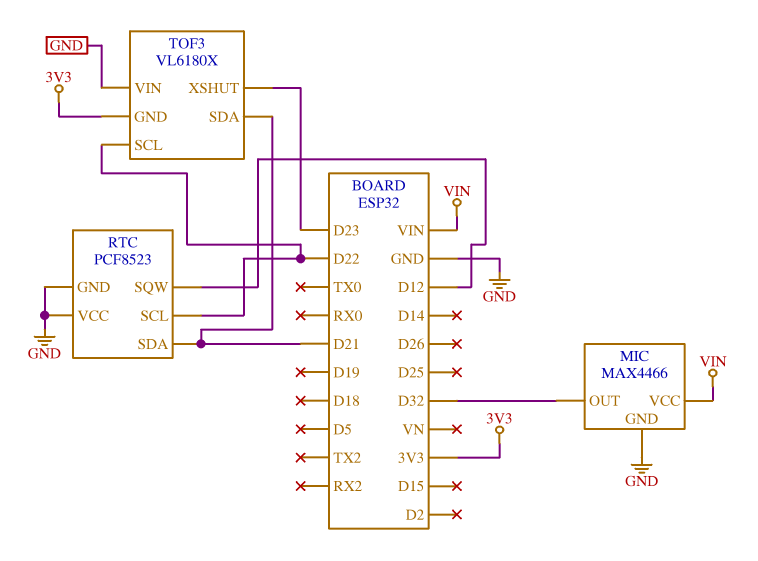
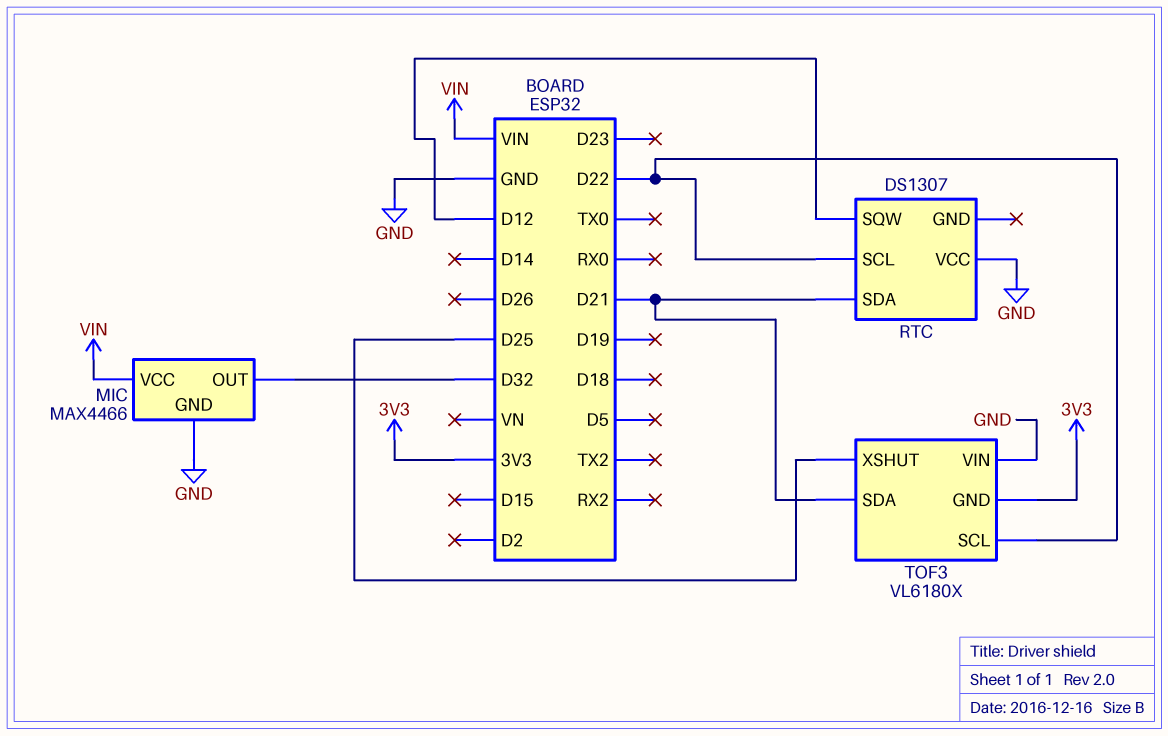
RTC: PCF8523 -> DS1307
RTC pin GND: GND -> none
TOF3 pin XSHUT: D23 -> D25

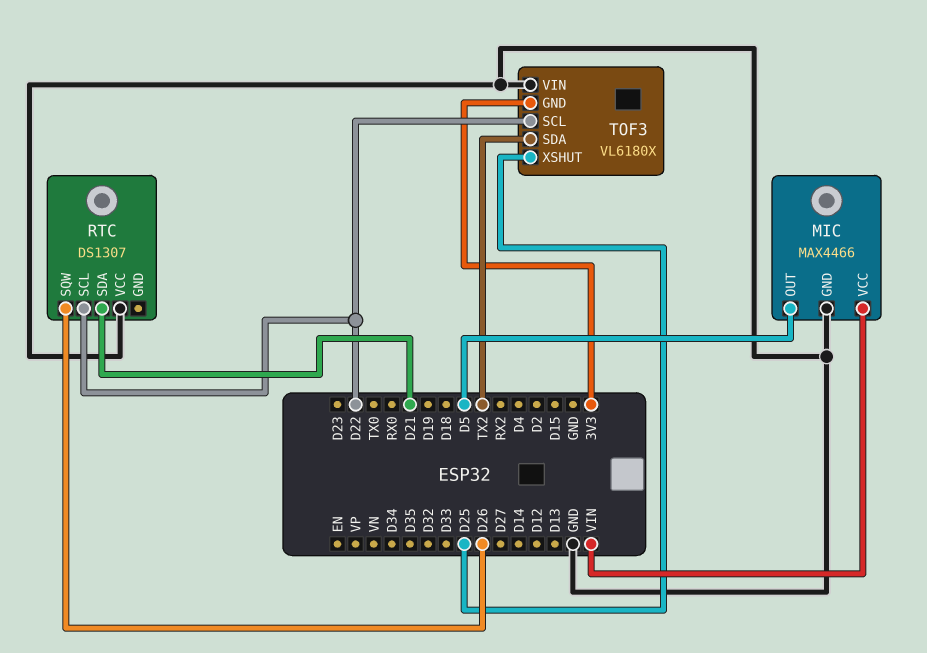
MIC pin OUT: D32 -> D5
RTC pin SQW: D12 -> D26
TOF3 pin SDA: D21 -> TX2

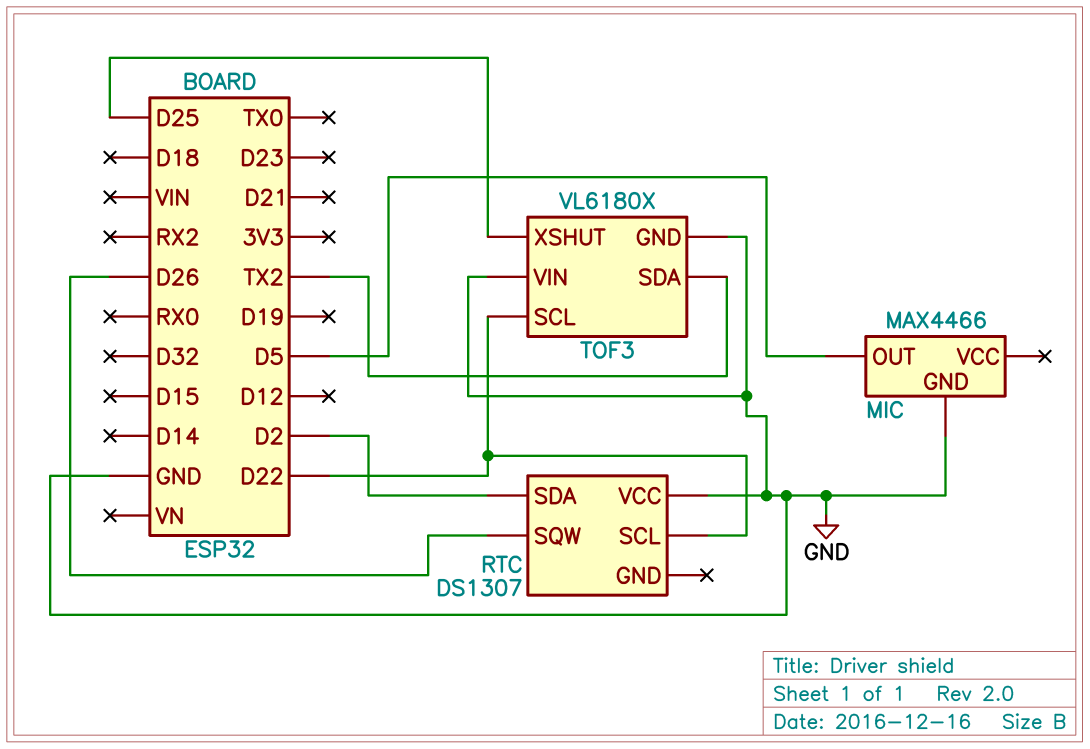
MIC pin VCC: VIN -> none
RTC pin SDA: D21 -> D2
TOF3 pin GND: 3V3 -> GND

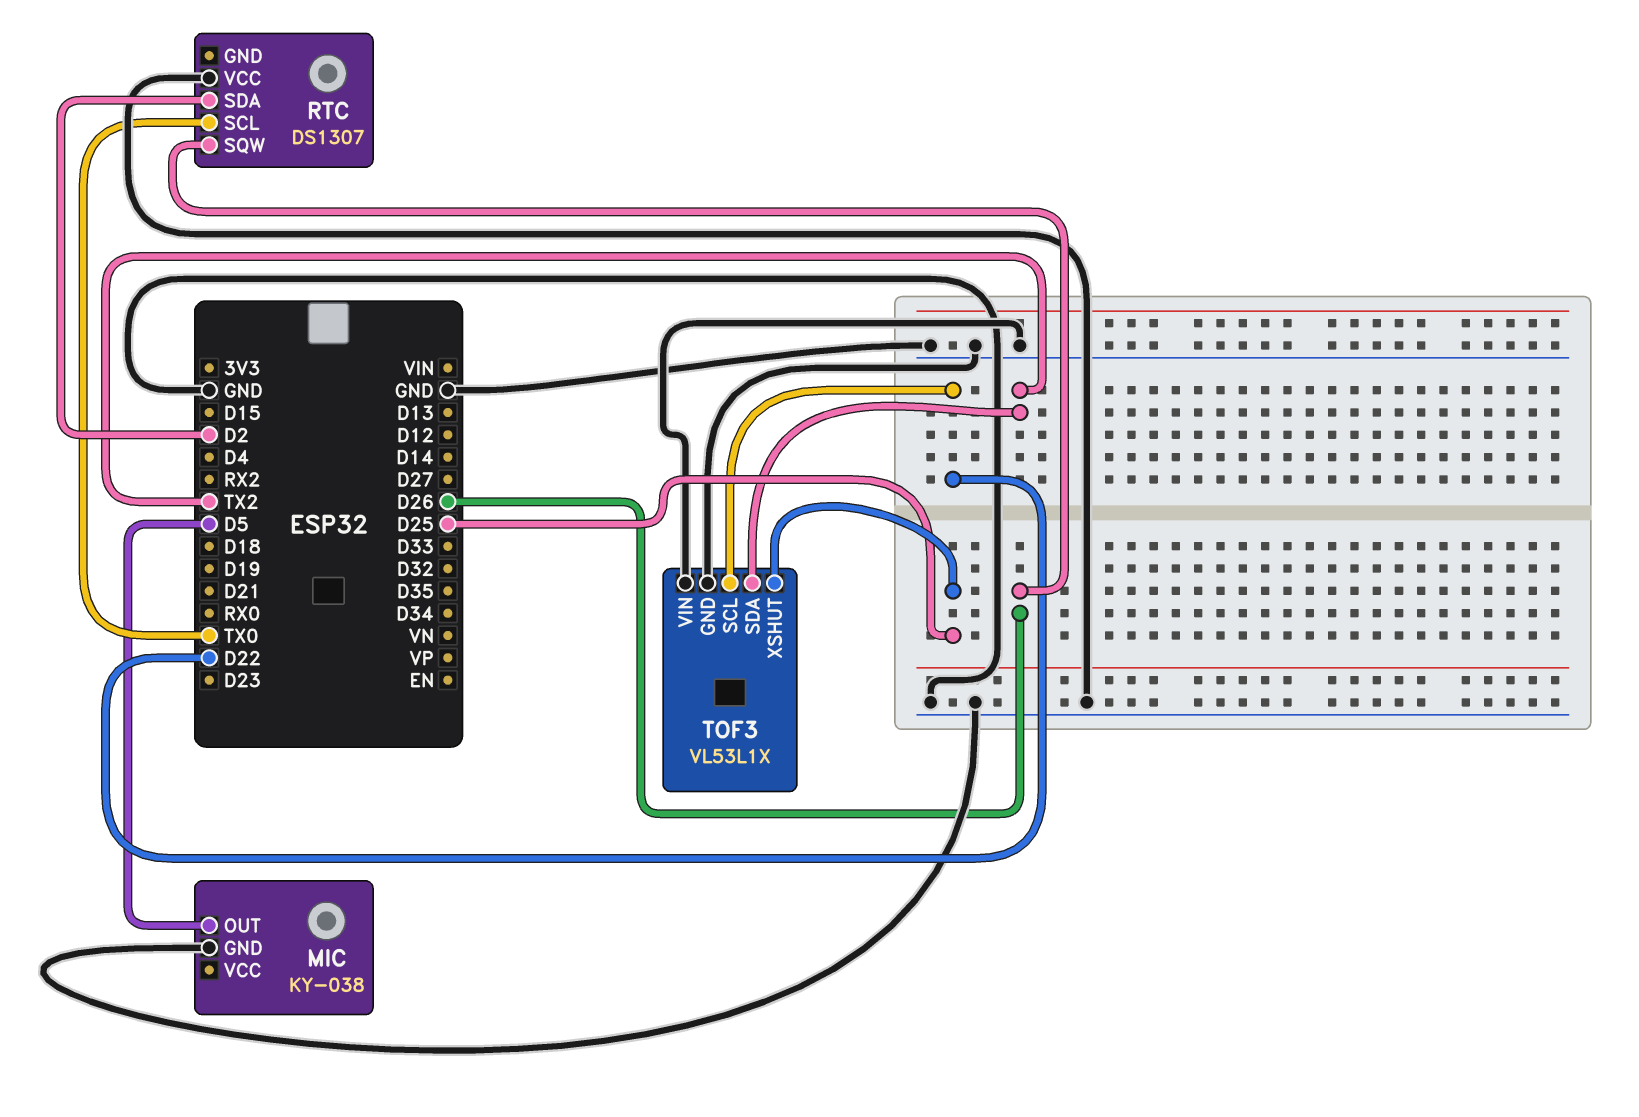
MIC: MAX4466 -> KY-038
RTC pin SCL: D22 -> TX0
TOF3: VL6180X -> VL53L1X

